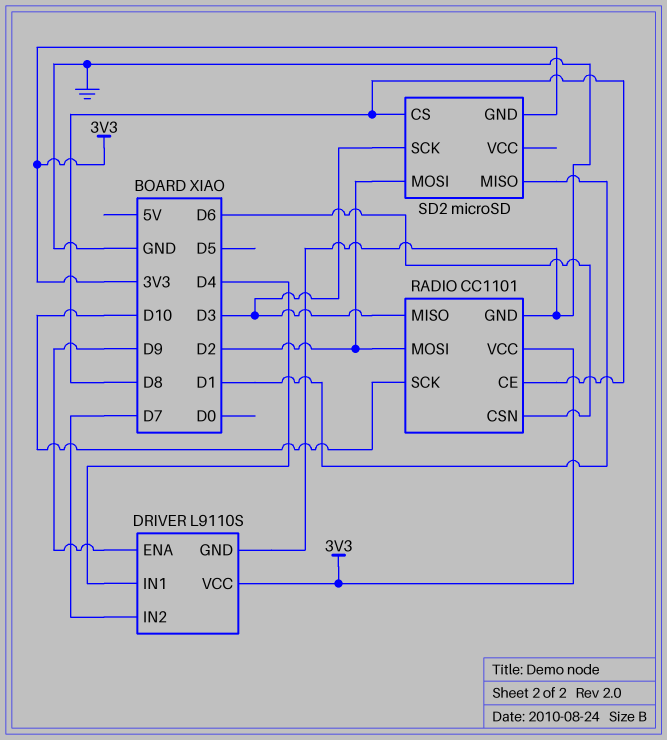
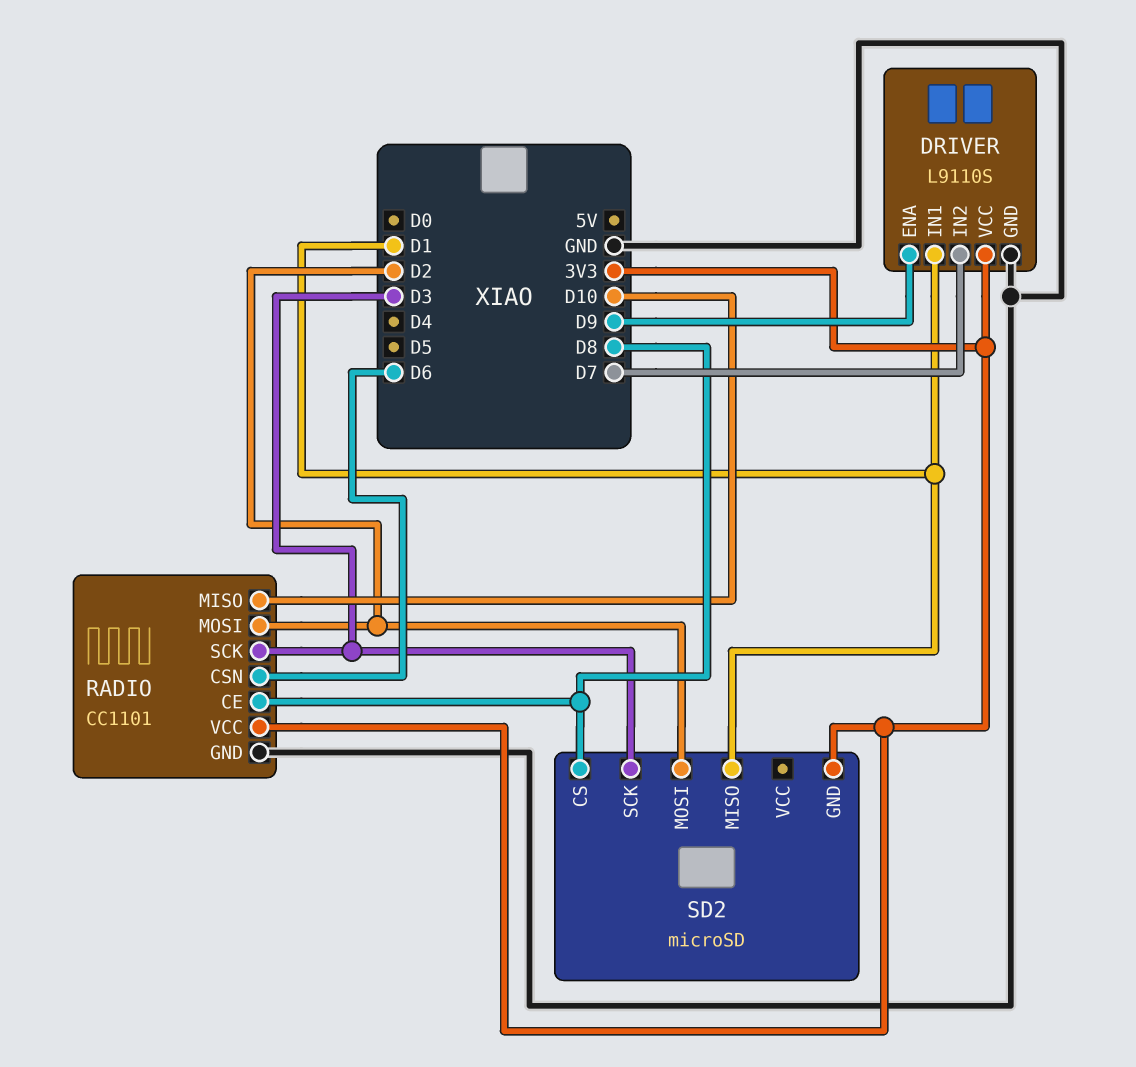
DRIVER pin IN1: D4 -> D1
RADIO pin MISO: D3 -> D10
RADIO pin SCK: D10 -> D3

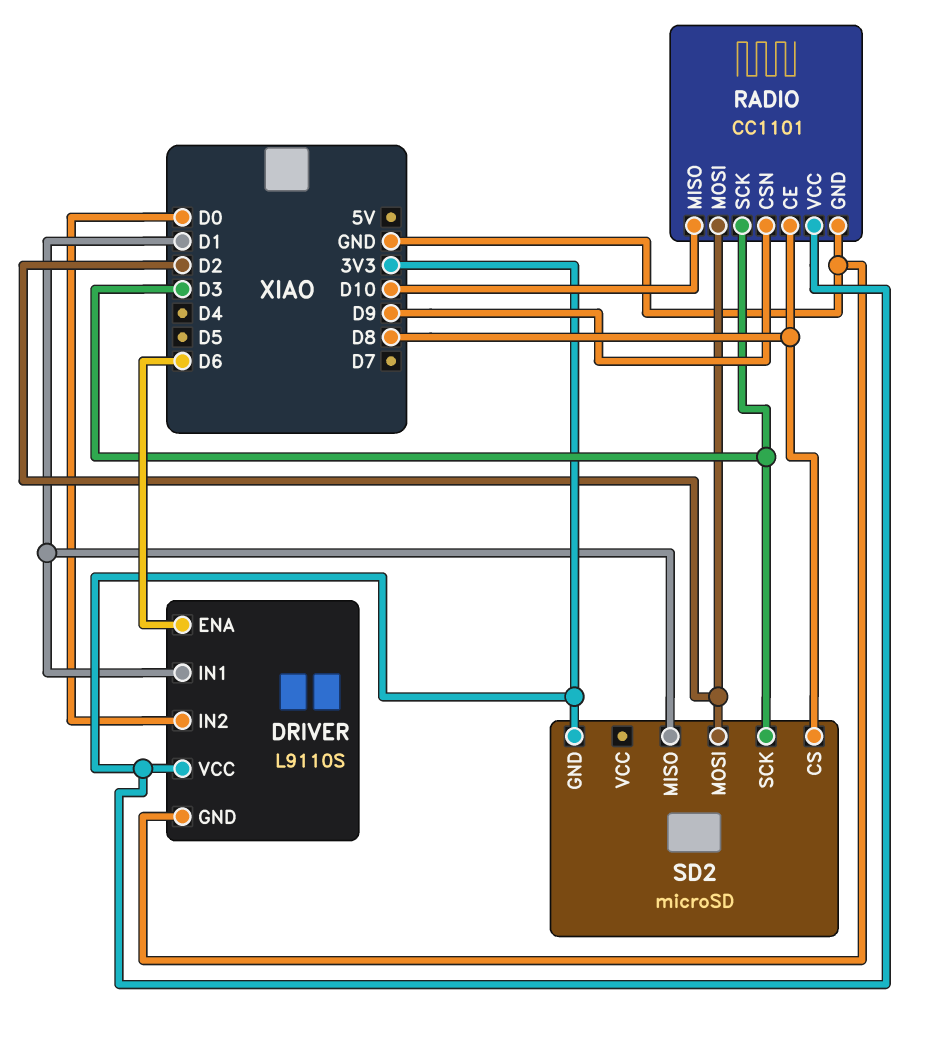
DRIVER pin ENA: D9 -> D6
DRIVER pin IN2: D7 -> D0
RADIO pin CSN: D6 -> D9

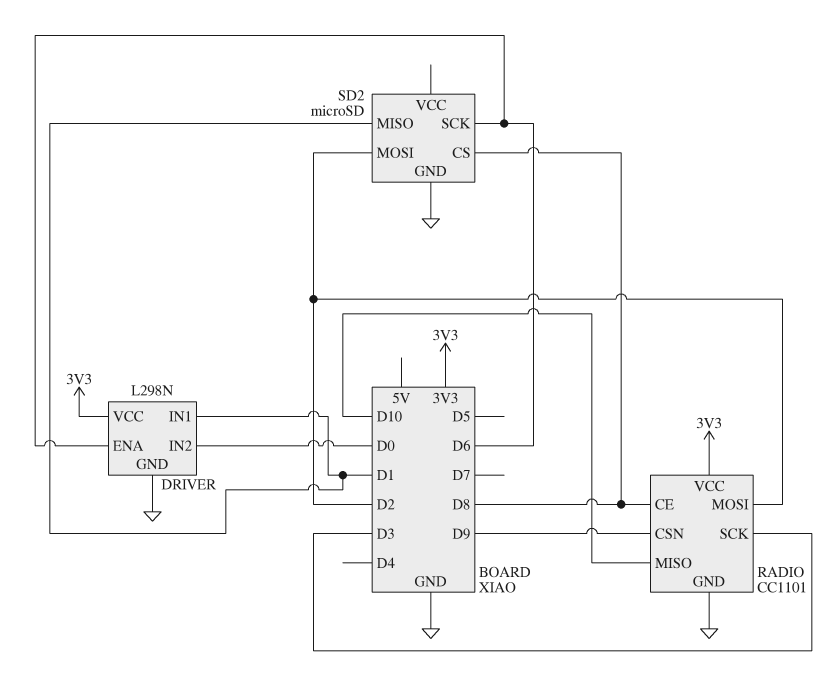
DRIVER: L9110S -> L298N
SD2 pin GND: 3V3 -> GND
SD2 pin SCK: D3 -> D6

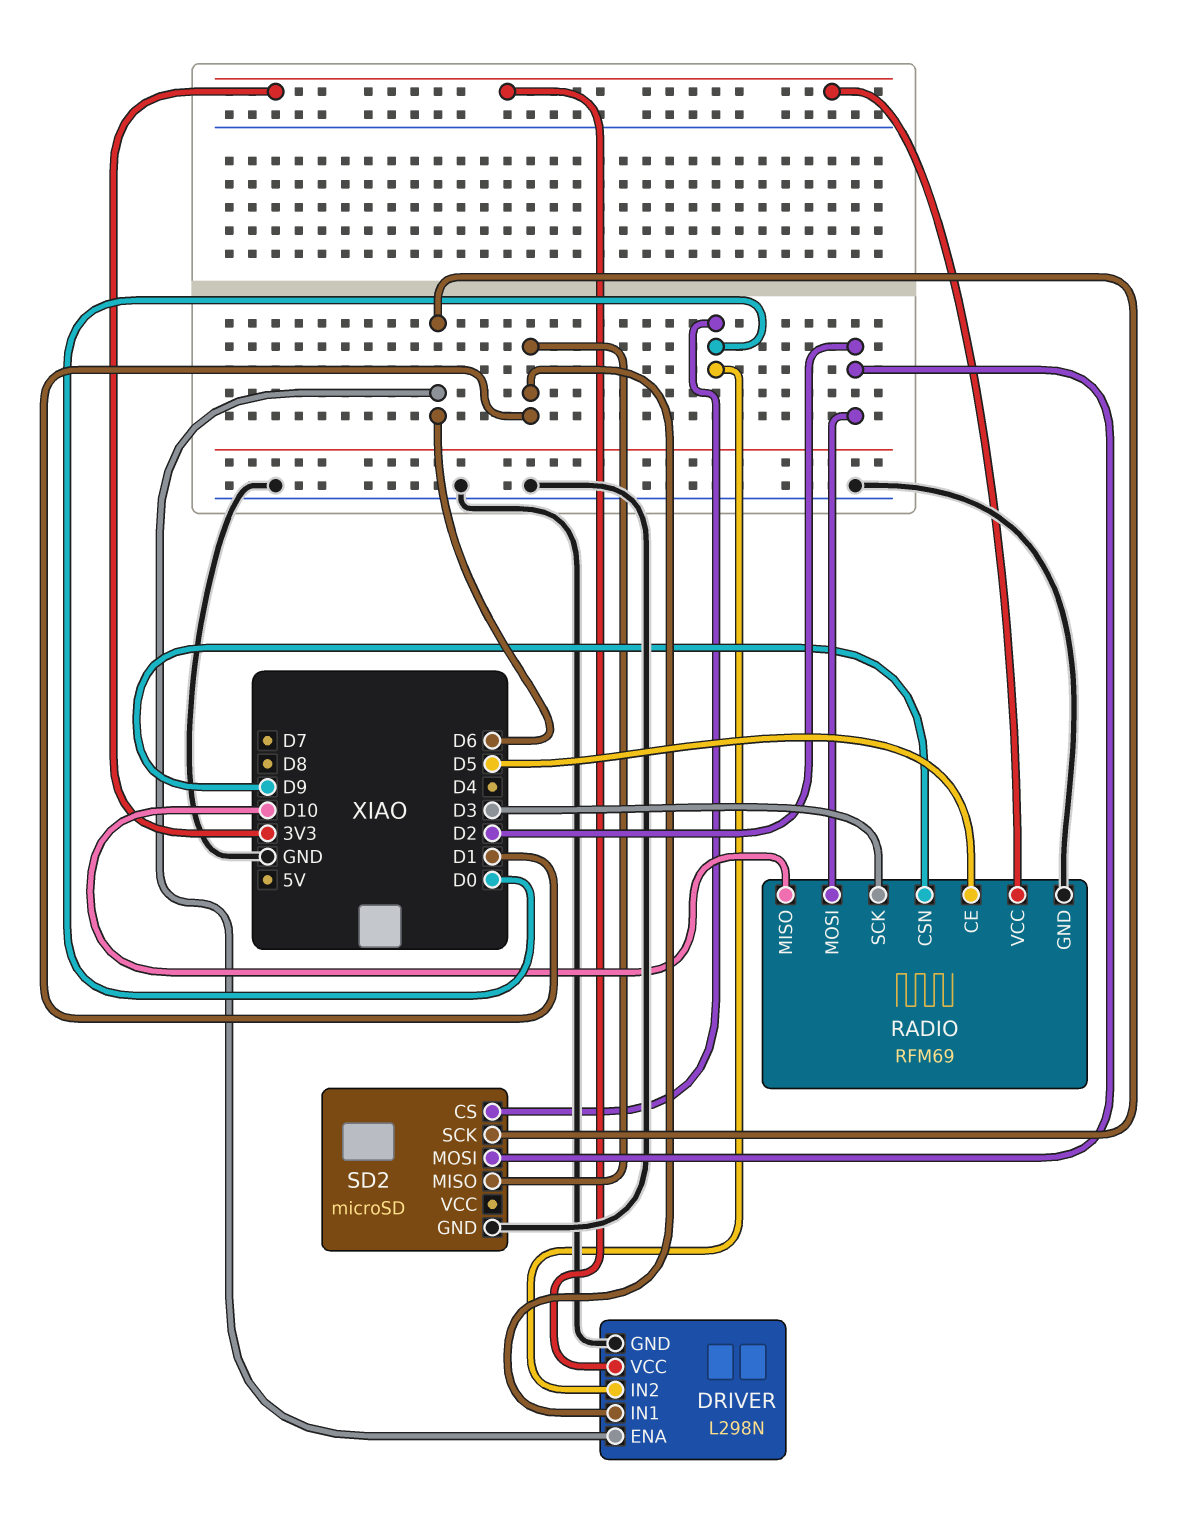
RADIO: CC1101 -> RFM69
RADIO pin CE: D8 -> D5
SD2 pin CS: D8 -> D0

